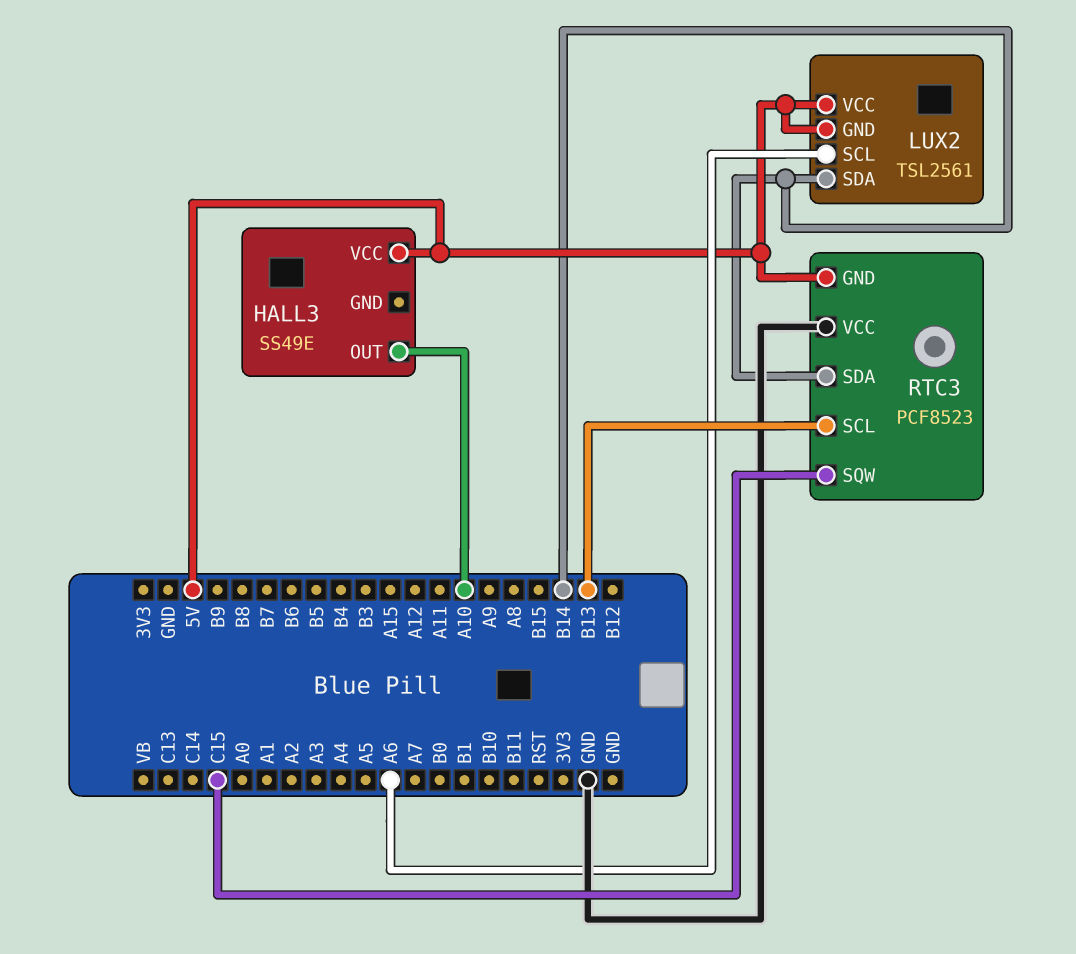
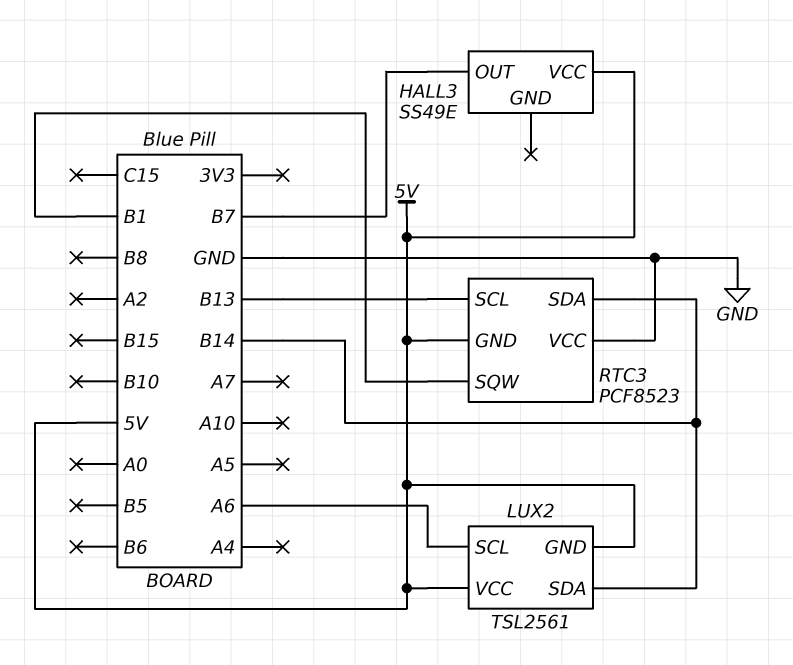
HALL3 pin OUT: A10 -> B7
RTC3 pin SQW: C15 -> B1

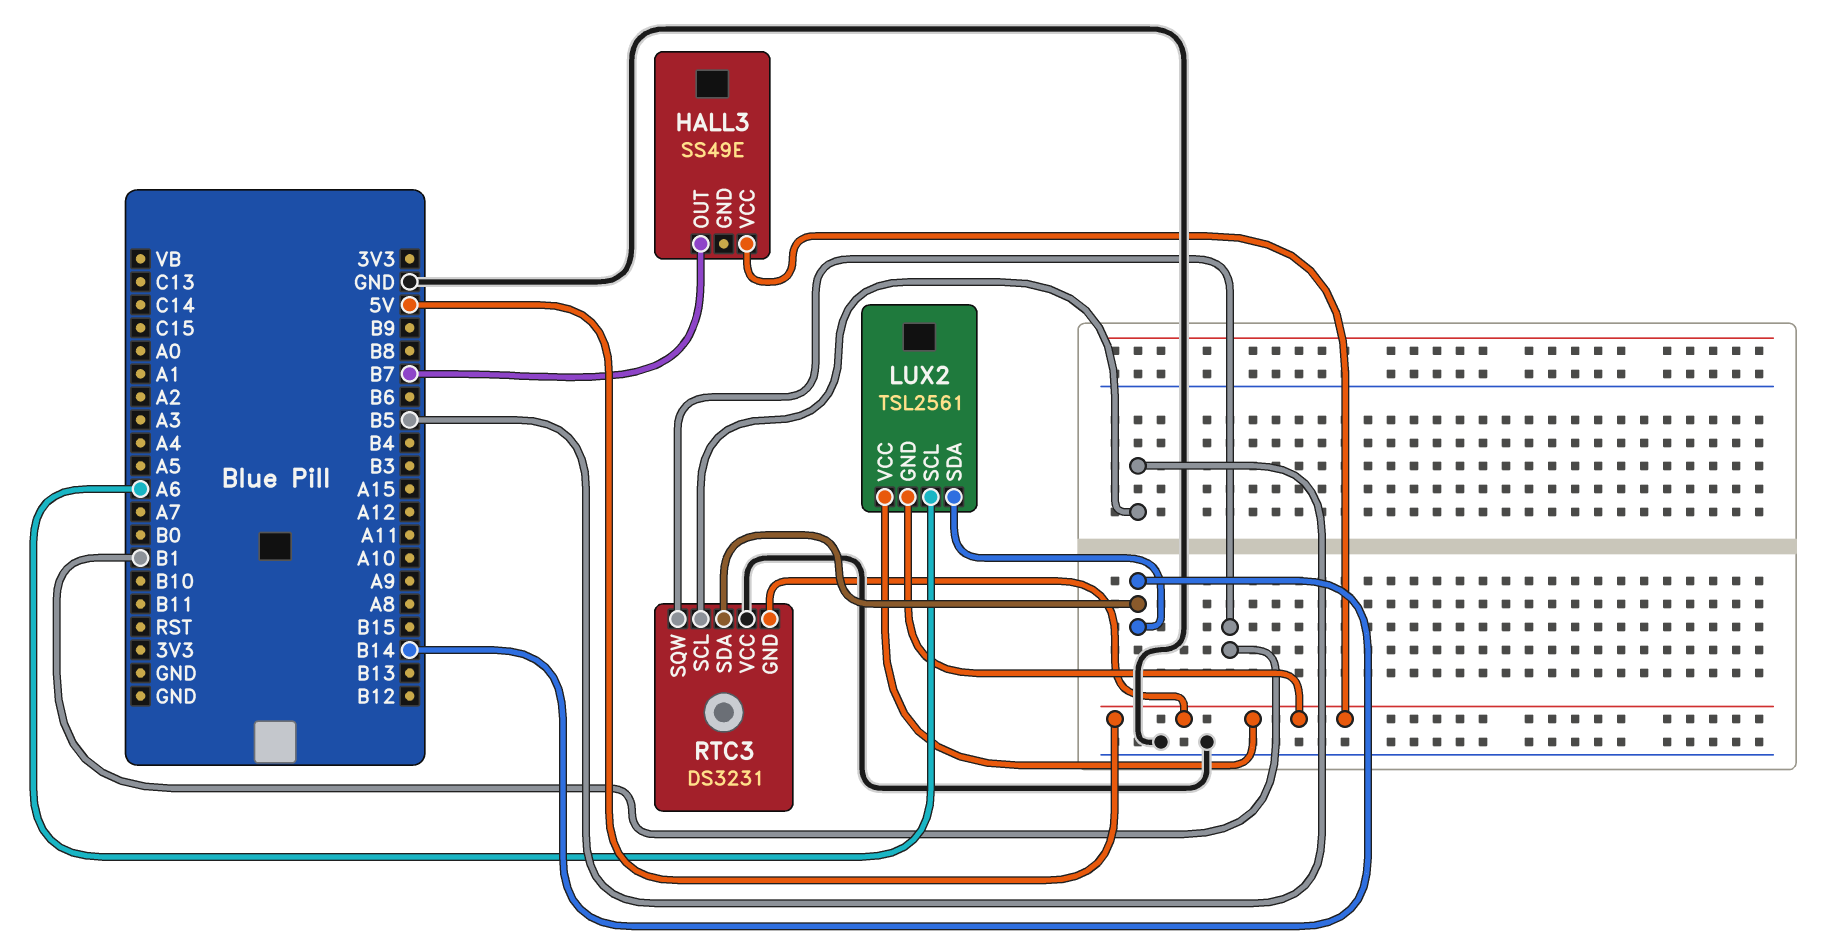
RTC3: PCF8523 -> DS3231
RTC3 pin SCL: B13 -> B5

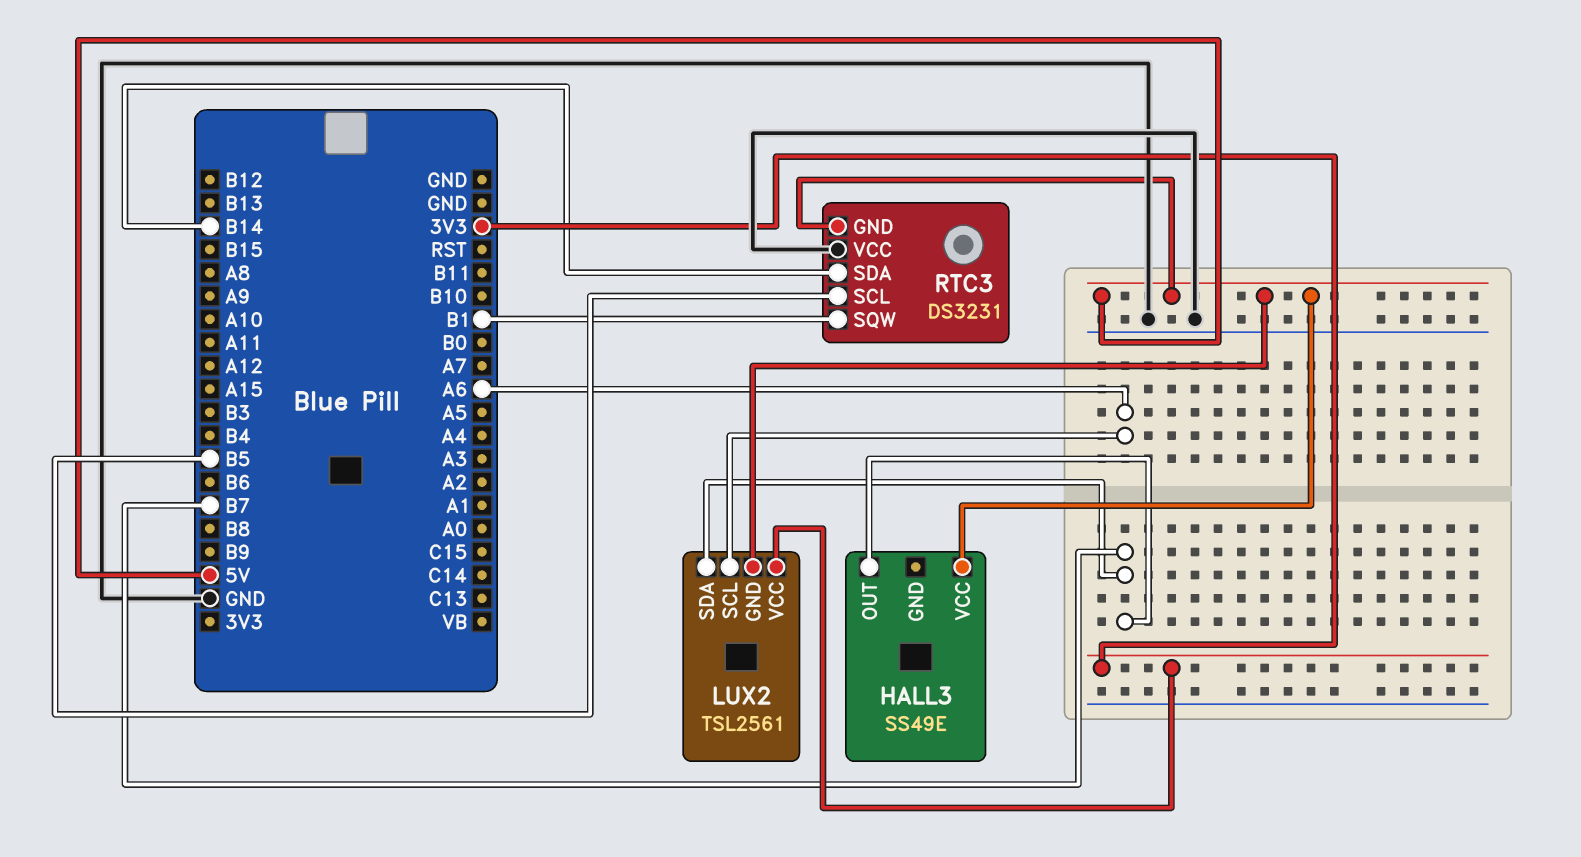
LUX2 pin SDA: B14 -> B7
LUX2 pin VCC: 5V -> 3V3

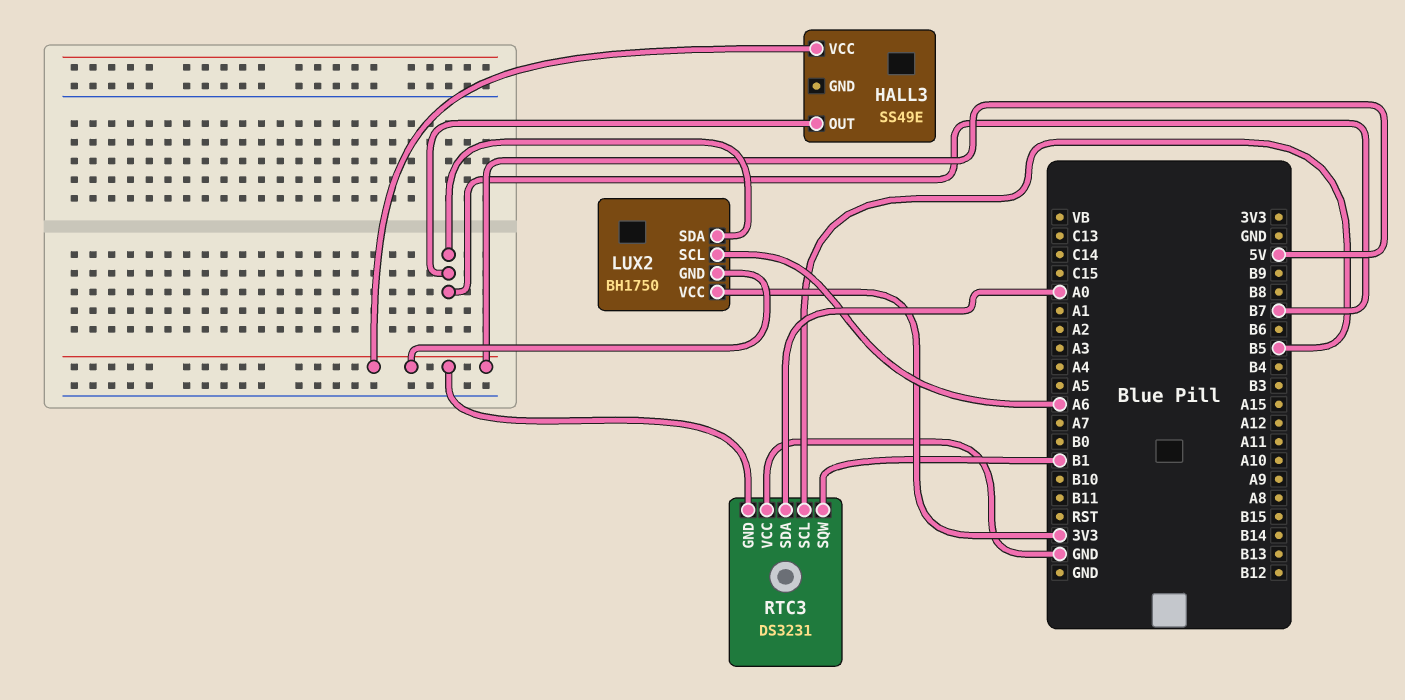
LUX2: TSL2561 -> BH1750
RTC3 pin SDA: B14 -> A0

